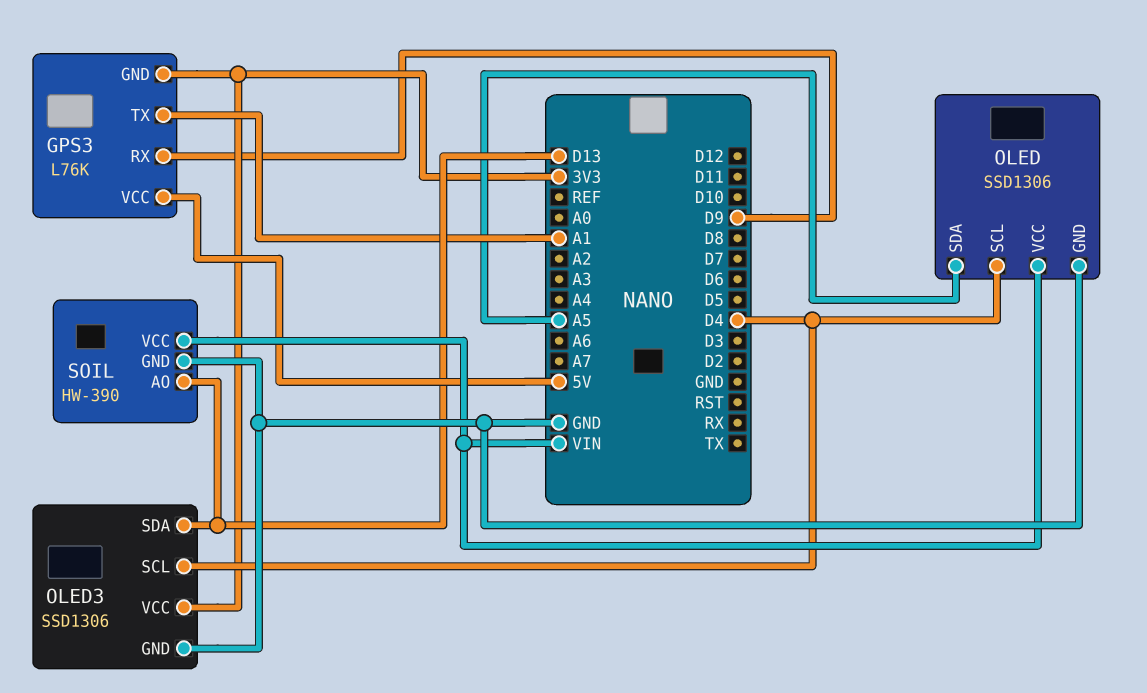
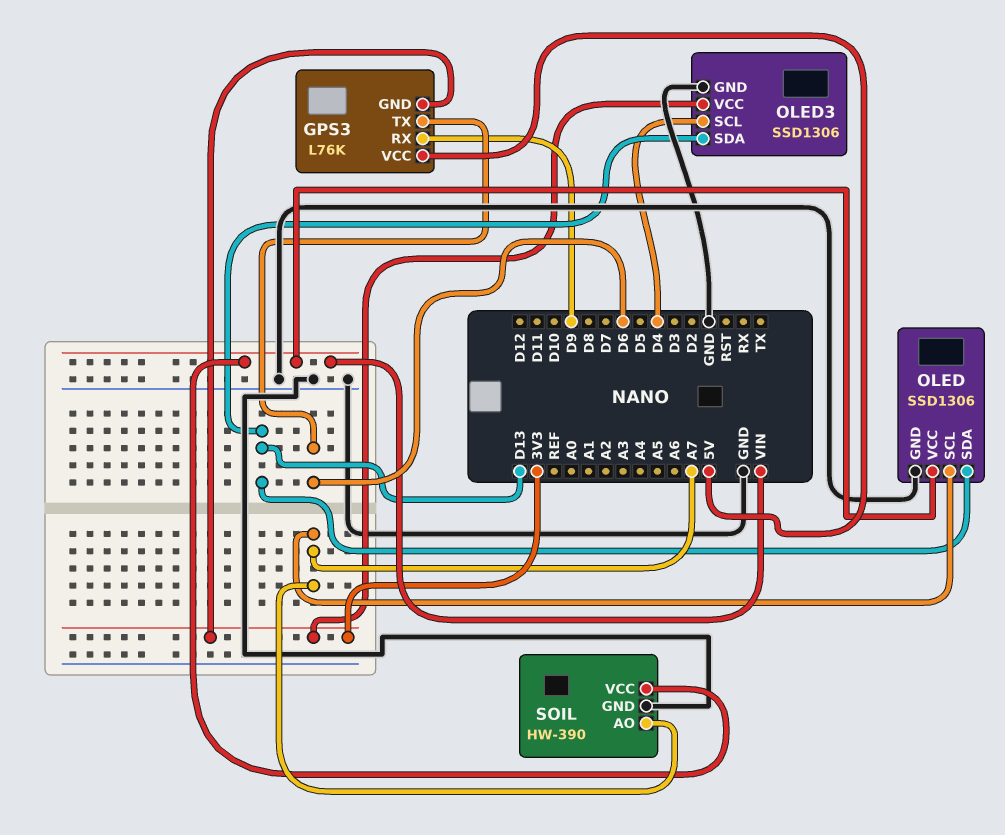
GPS3 pin TX: A1 -> D6
OLED pin SCL: D4 -> A7
OLED pin SDA: A5 -> D13
SOIL pin AO: D13 -> A7

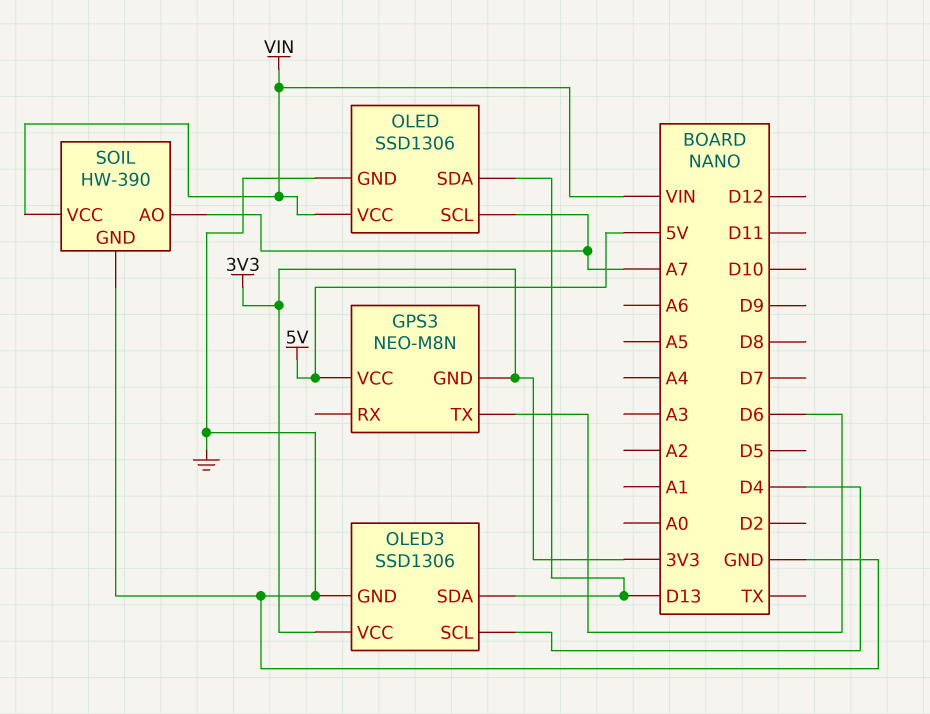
GPS3: L76K -> NEO-M8N
GPS3 pin RX: D9 -> none

